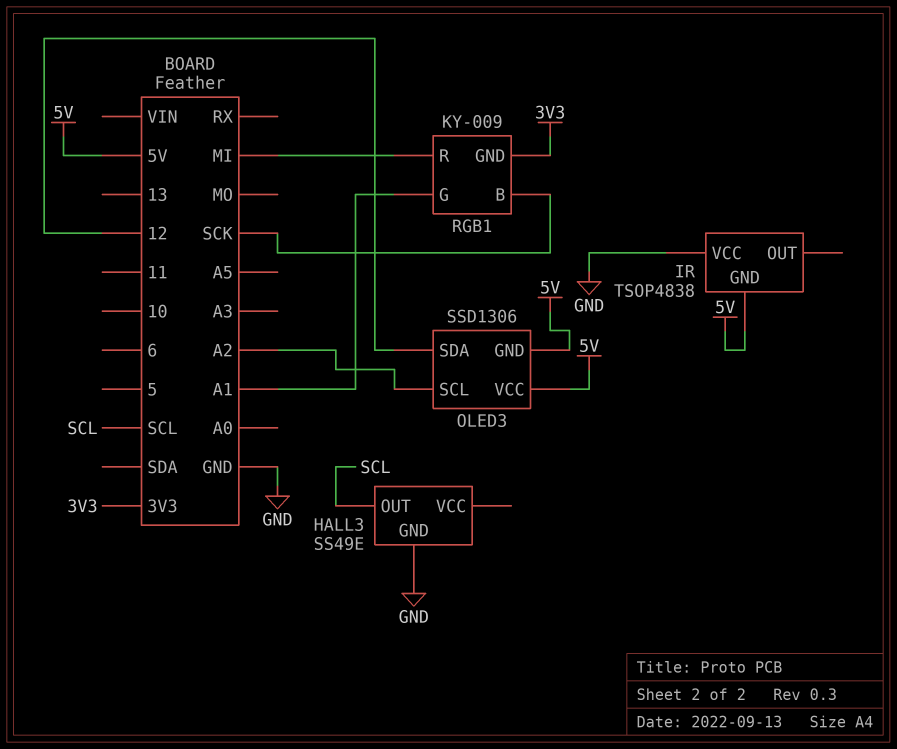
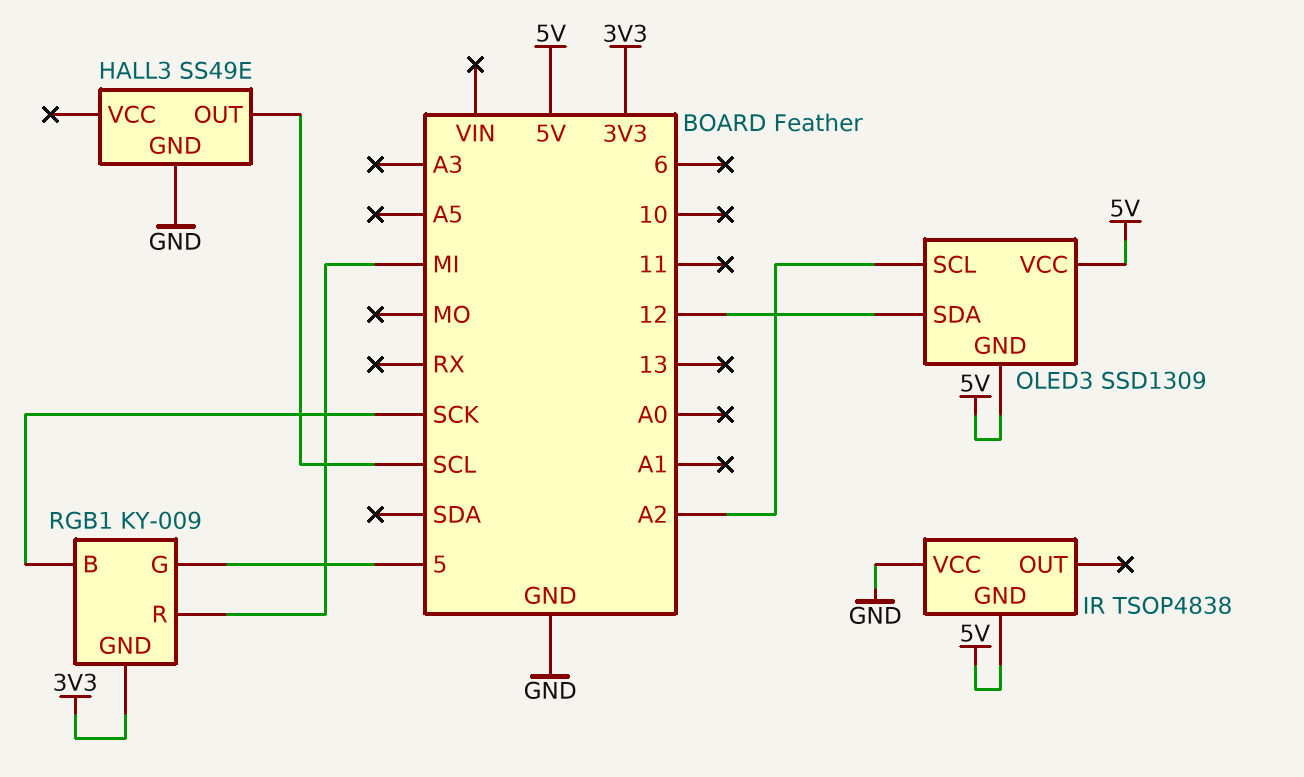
OLED3: SSD1306 -> SSD1309
RGB1 pin G: A1 -> 5

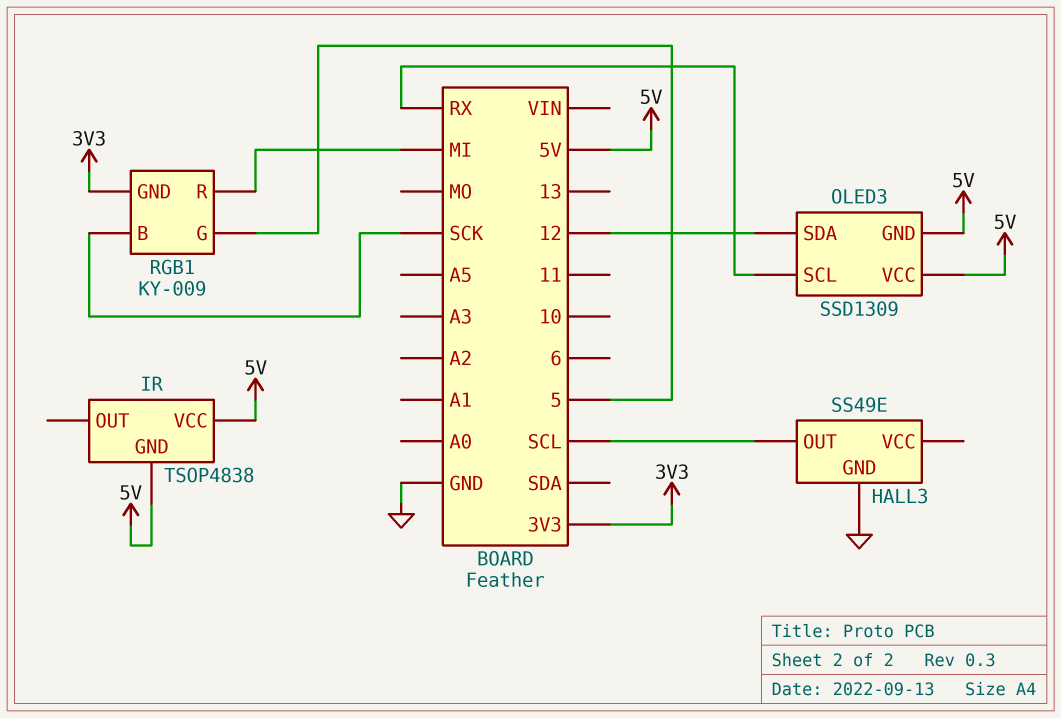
IR pin VCC: GND -> 5V
OLED3 pin SCL: A2 -> RX

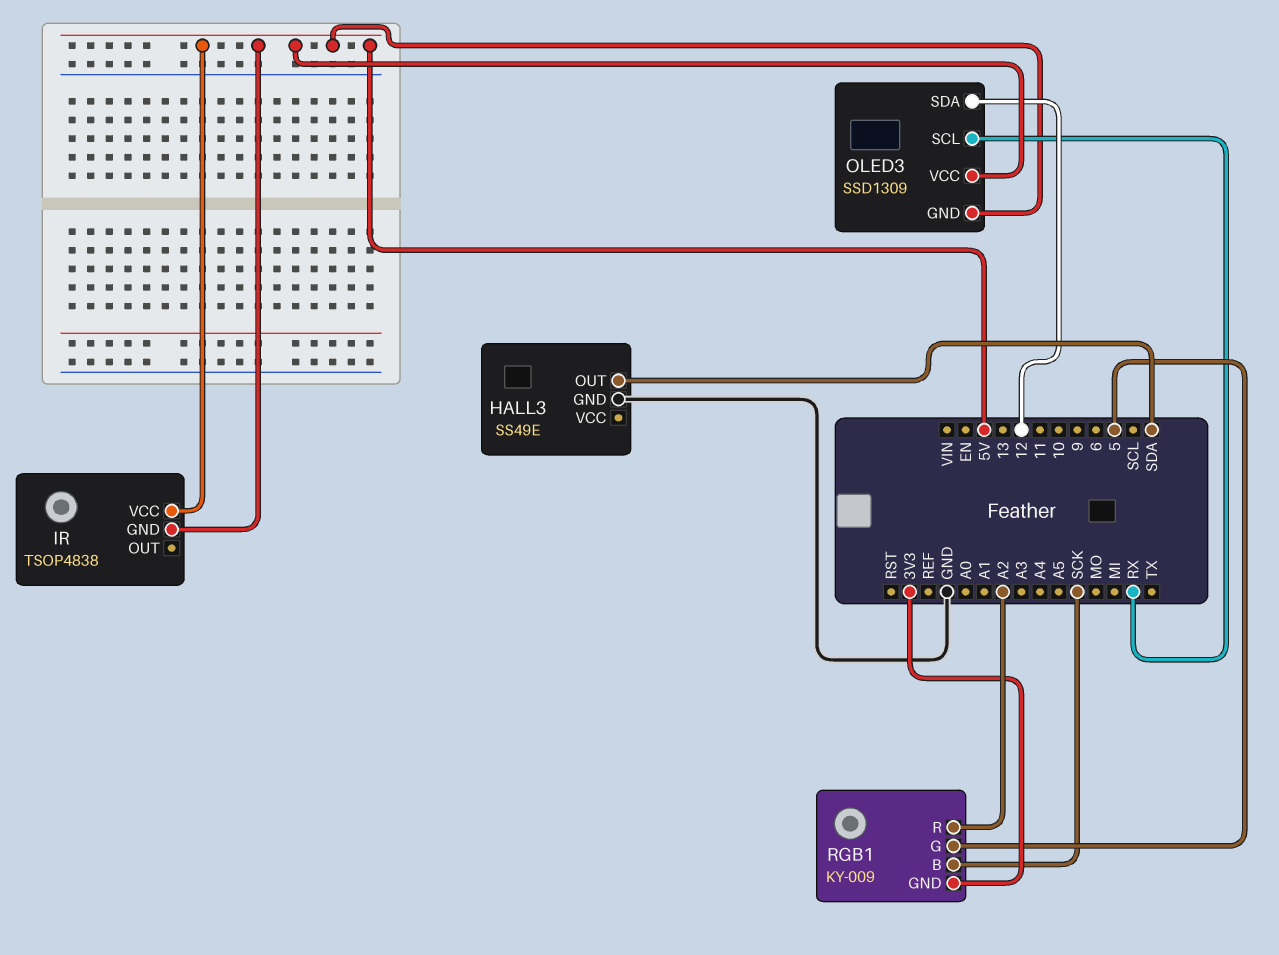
HALL3 pin OUT: SCL -> SDA
RGB1 pin R: MI -> A2

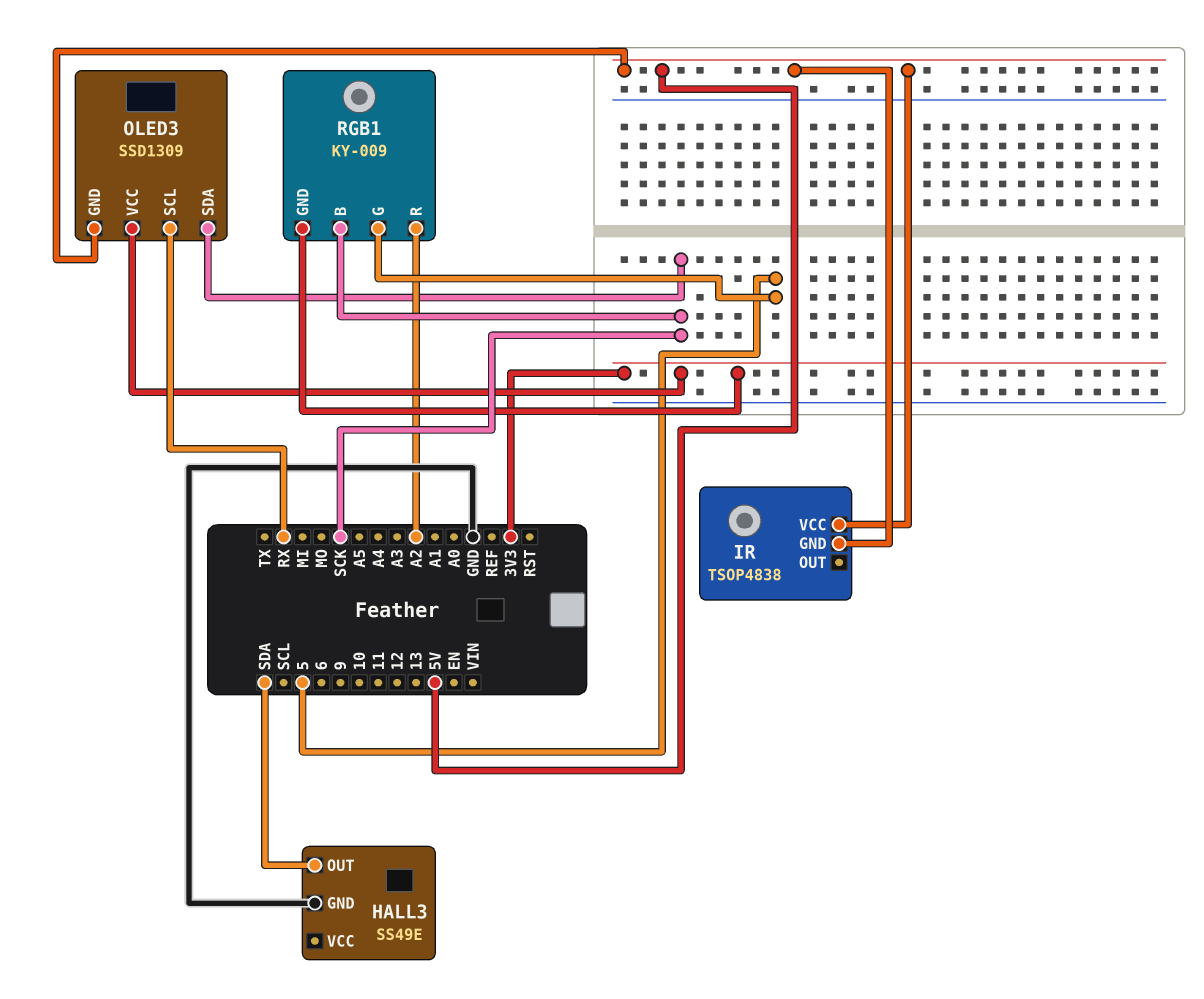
OLED3 pin SDA: 12 -> SCK
OLED3 pin VCC: 5V -> 3V3

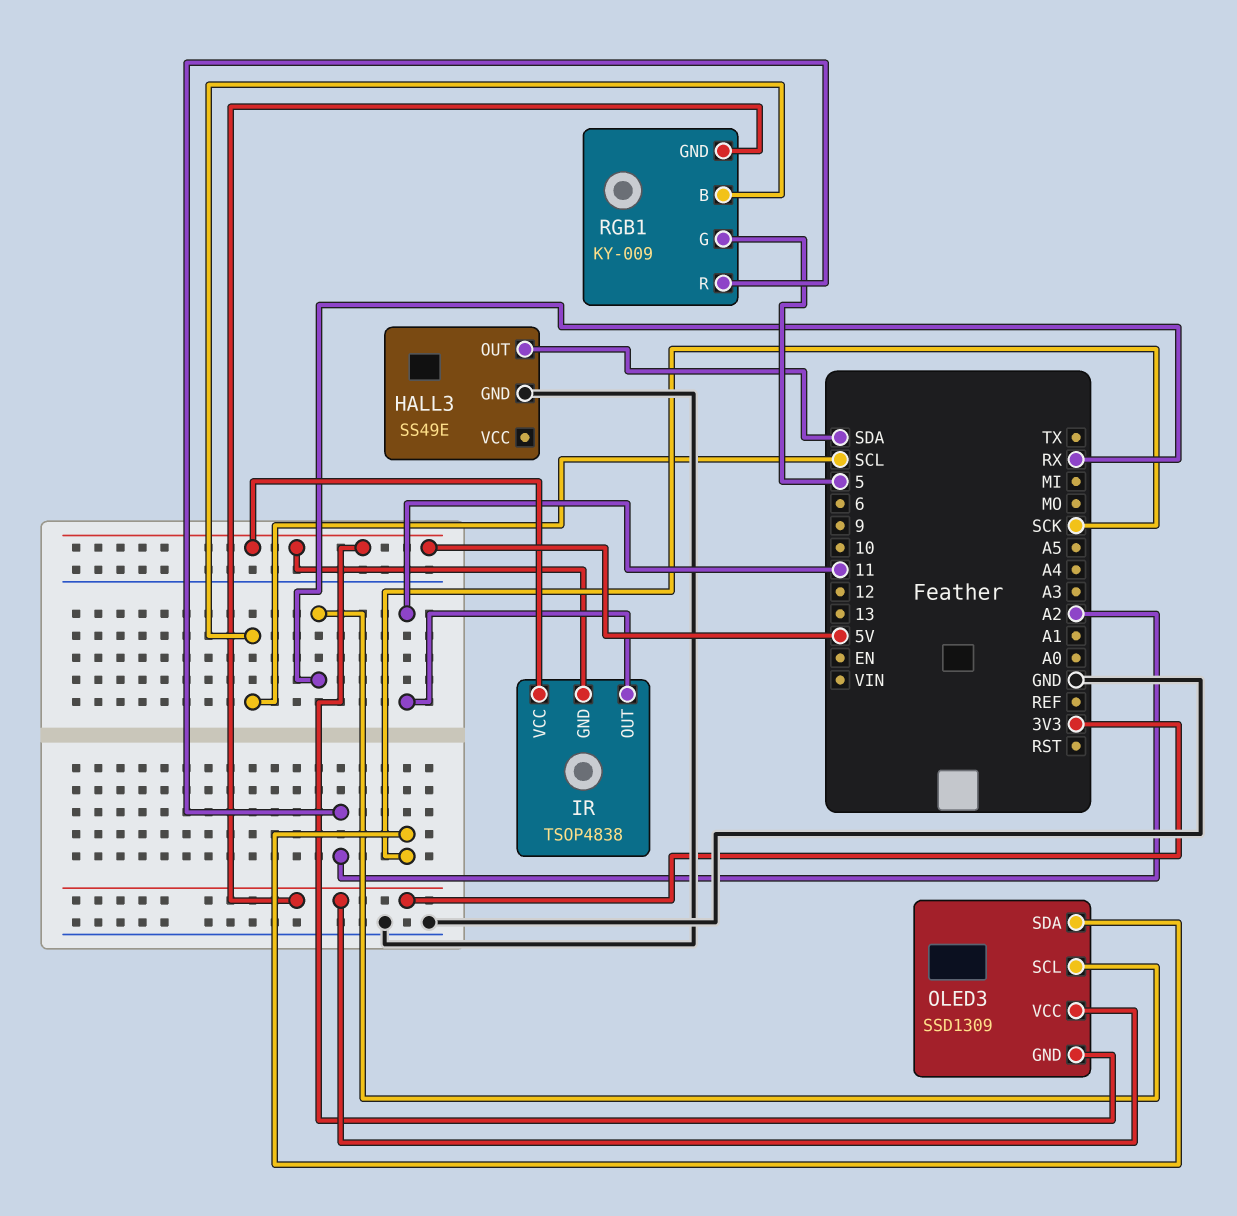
IR pin OUT: none -> 11
RGB1 pin B: SCK -> SCL

